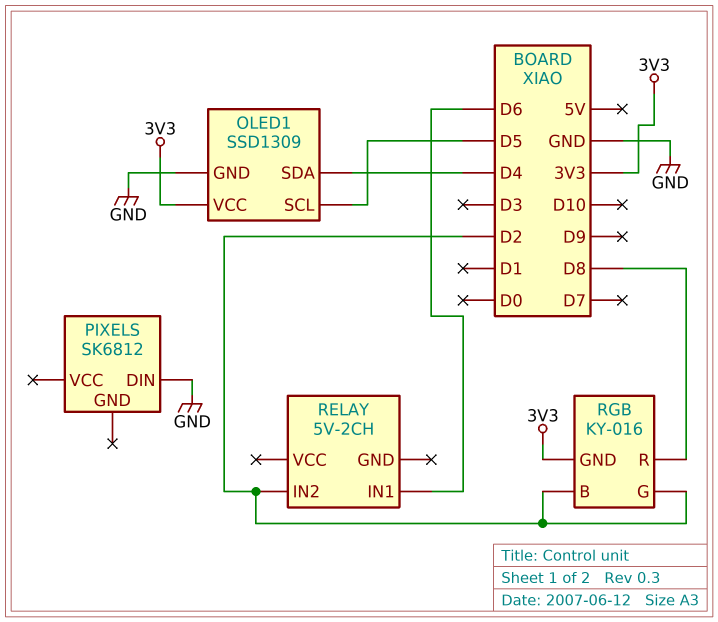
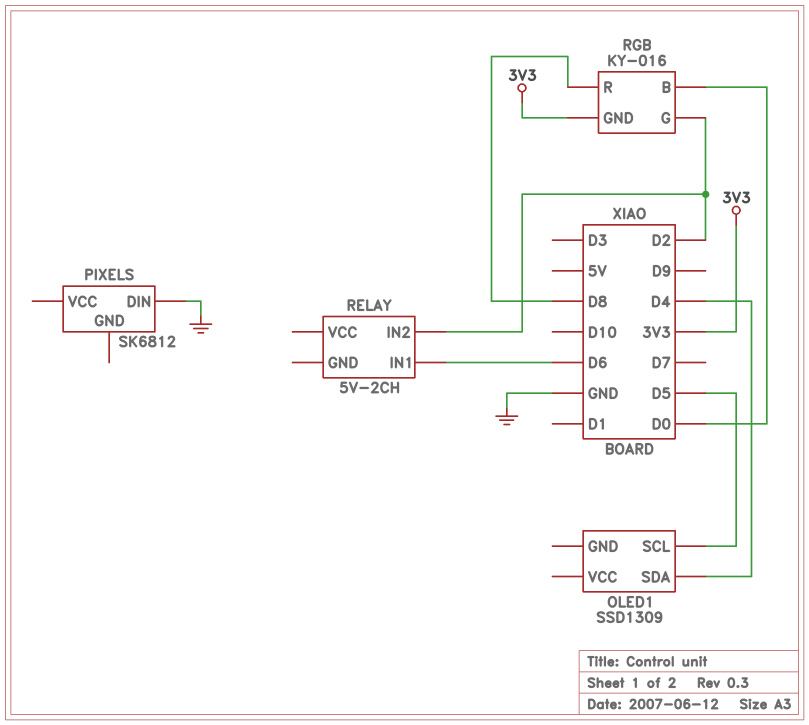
OLED1 pin GND: GND -> none
OLED1 pin VCC: 3V3 -> none
RGB pin B: D2 -> D0

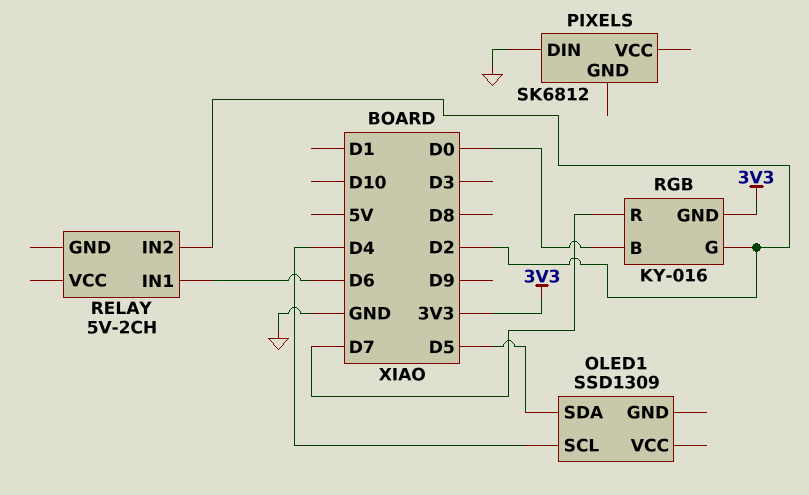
OLED1 pin SCL: D5 -> D4
OLED1 pin SDA: D4 -> D5
RGB pin R: D8 -> D7

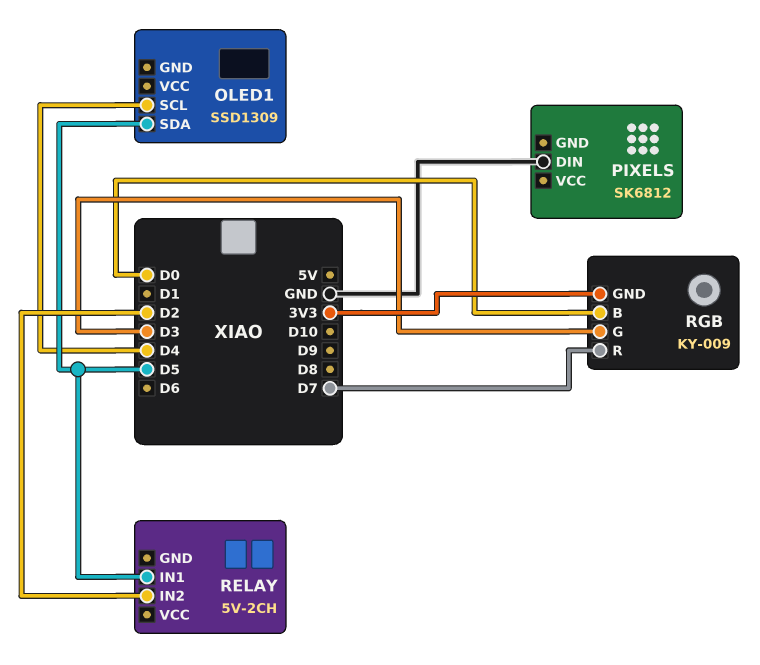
RELAY pin IN1: D6 -> D5
RGB: KY-016 -> KY-009
RGB pin G: D2 -> D3

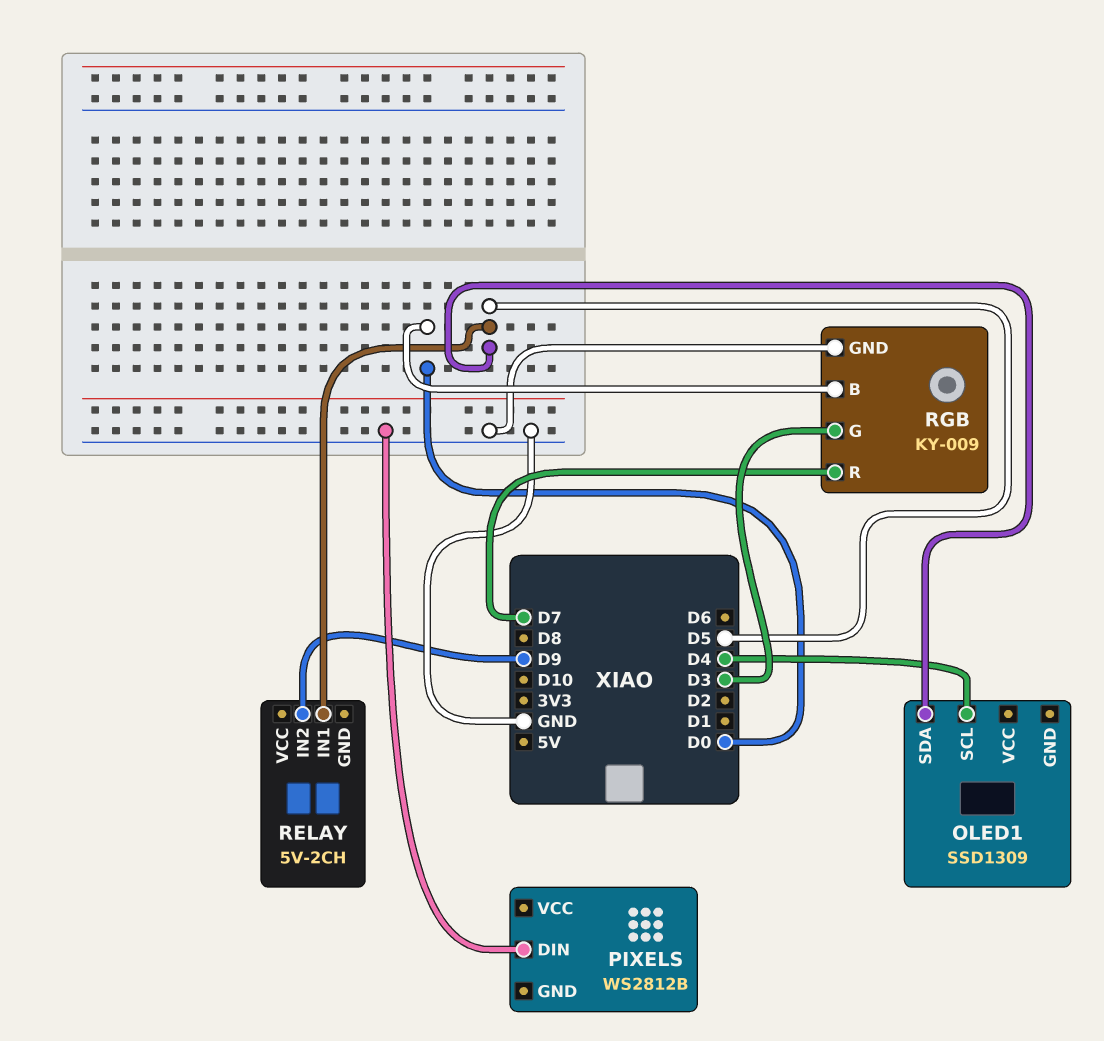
PIXELS: SK6812 -> WS2812B
RELAY pin IN2: D2 -> D9
RGB pin GND: 3V3 -> GND

